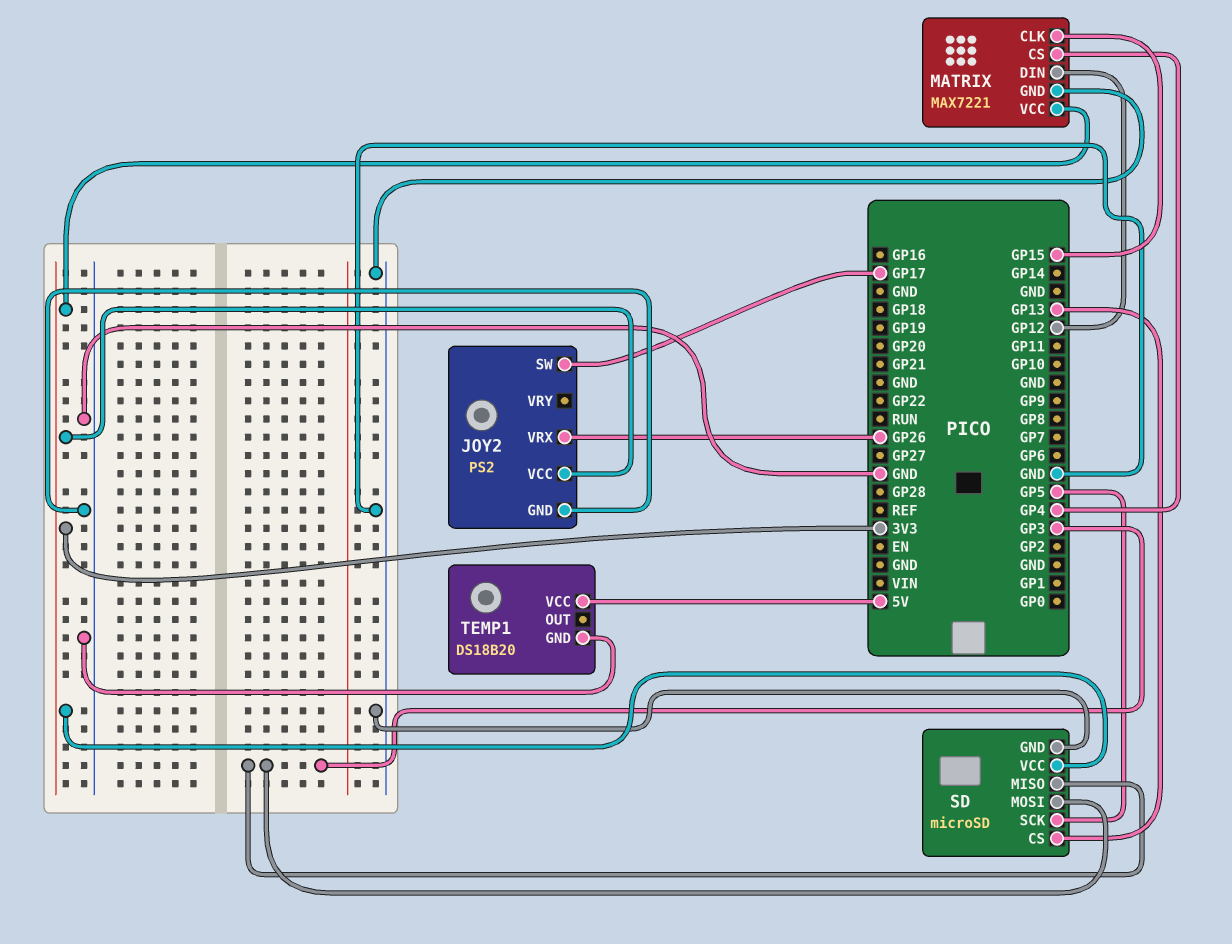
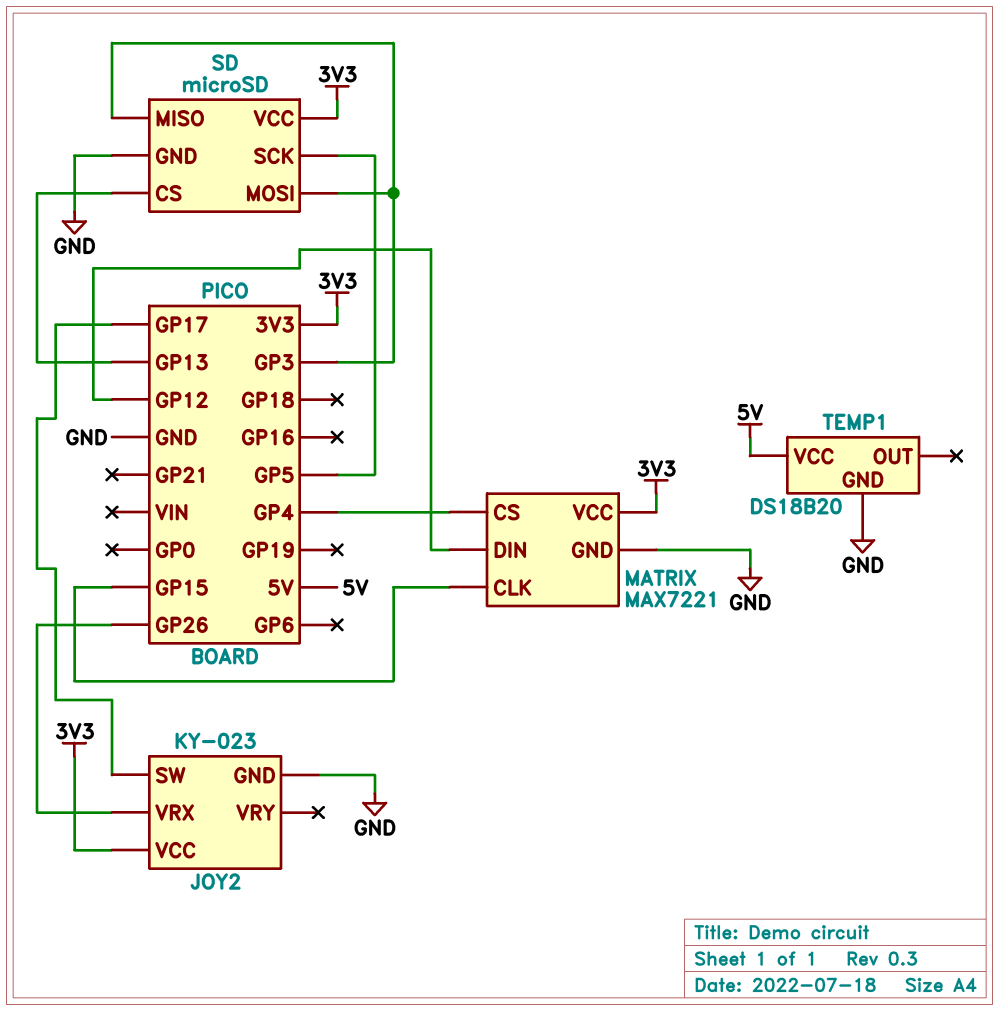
JOY2: PS2 -> KY-023

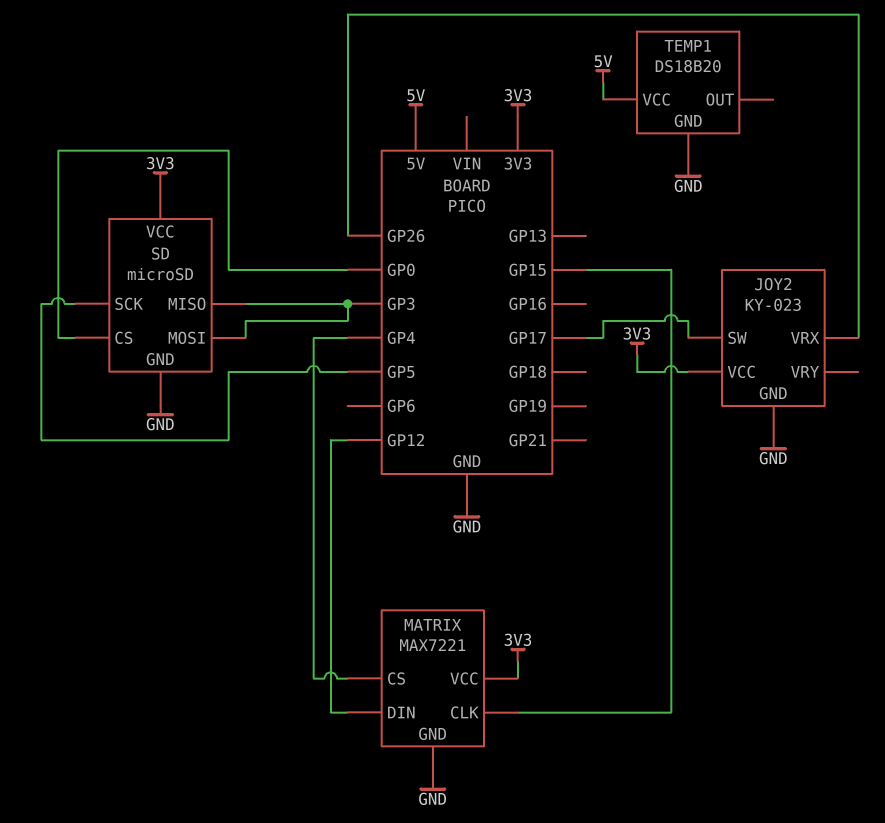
SD pin CS: GP13 -> GP0

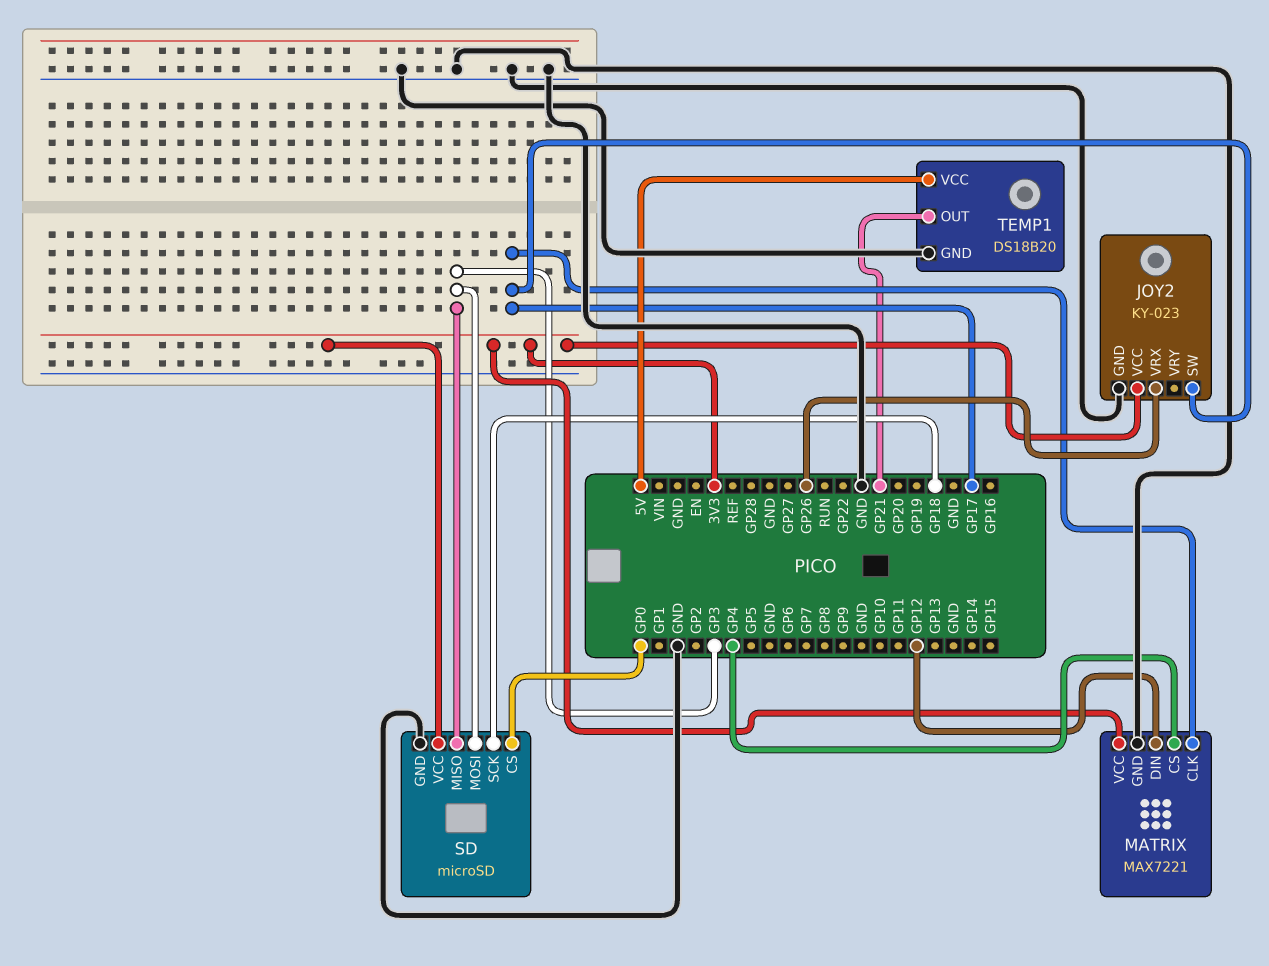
MATRIX pin CLK: GP15 -> GP17
SD pin SCK: GP5 -> GP18
TEMP1 pin OUT: none -> GP21

